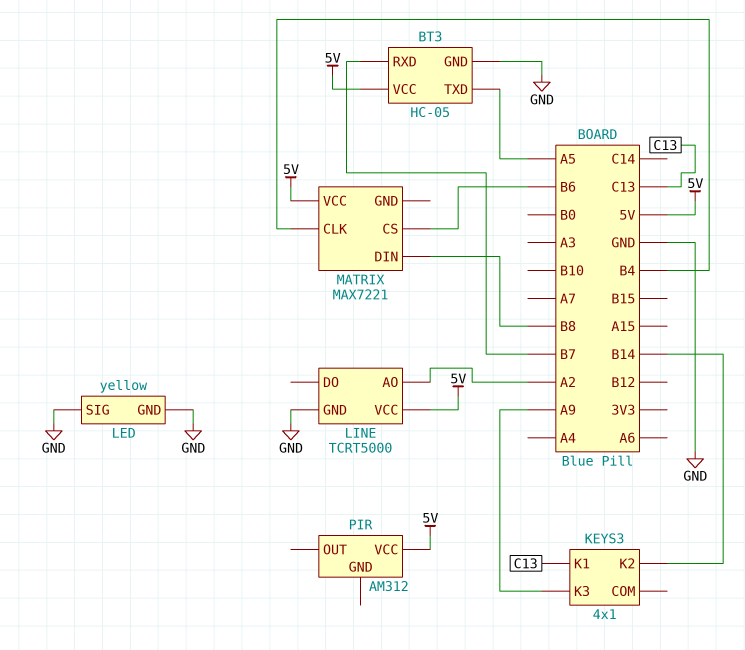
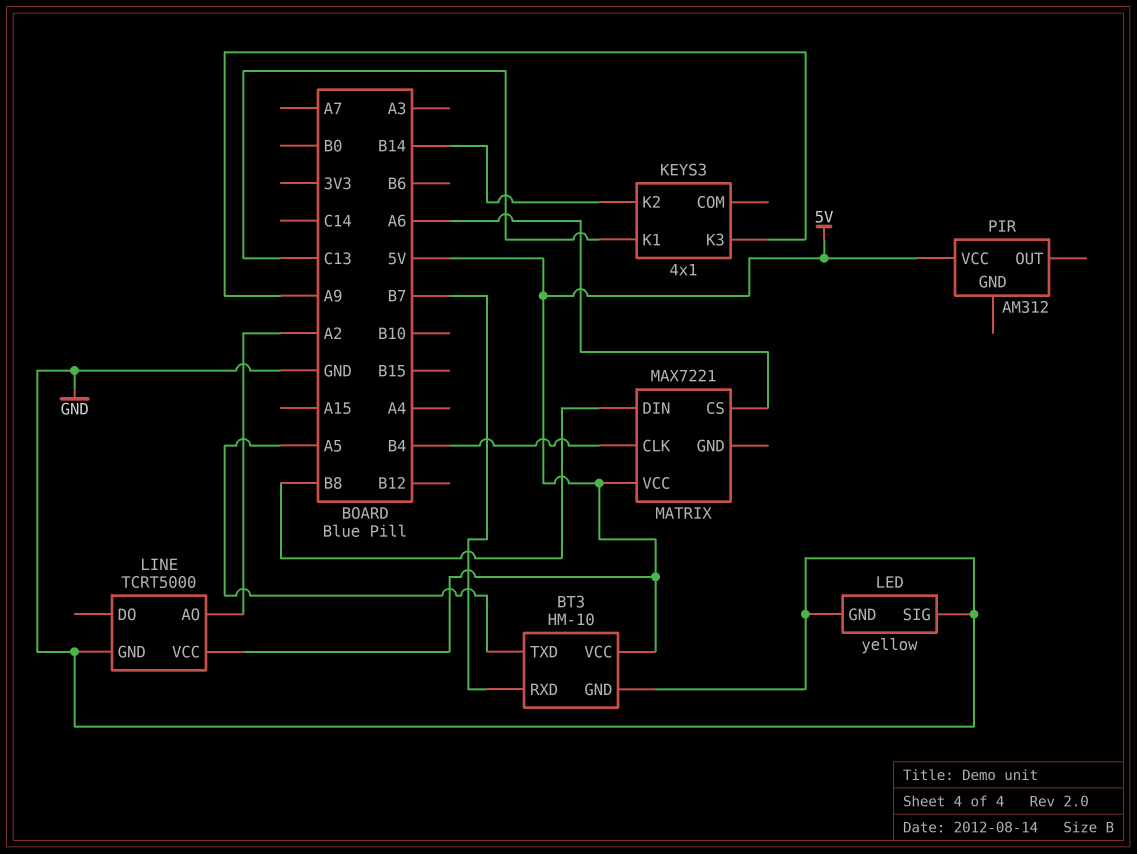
BT3: HC-05 -> HM-10
MATRIX pin CS: B6 -> A6

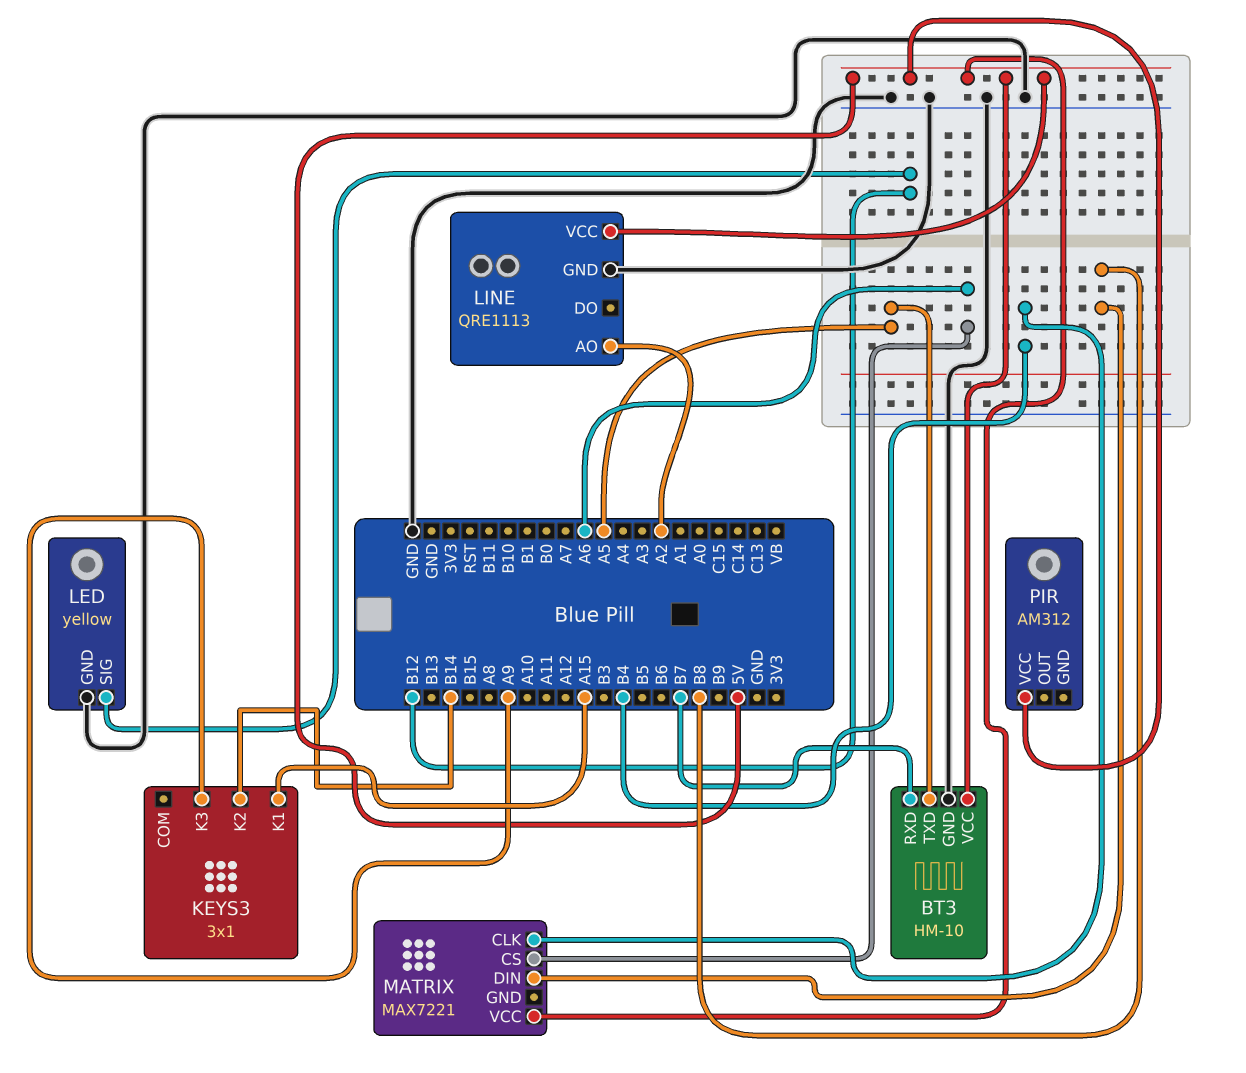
KEYS3: 4x1 -> 3x1
KEYS3 pin K1: C13 -> A15
LED pin SIG: GND -> B12
LINE: TCRT5000 -> QRE1113

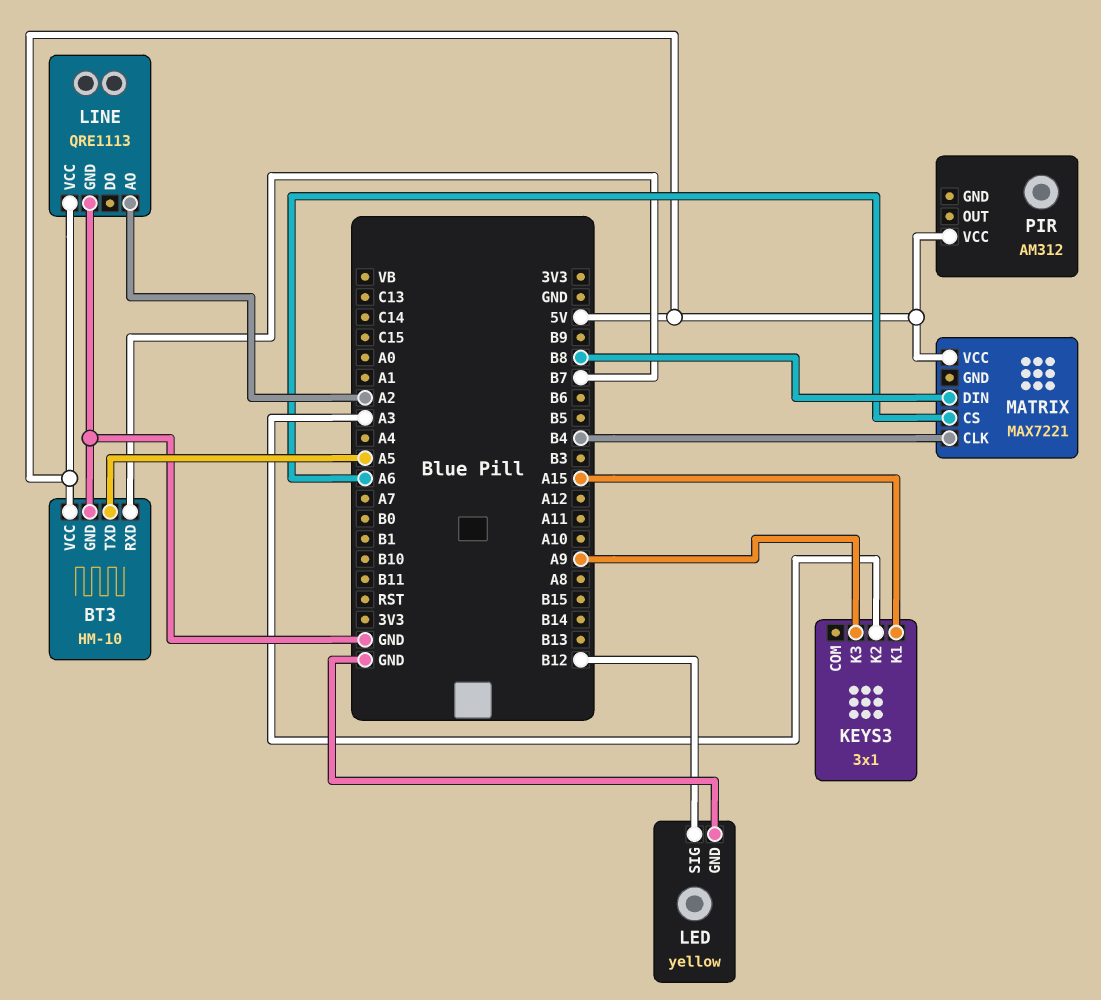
KEYS3 pin K2: B14 -> A3

